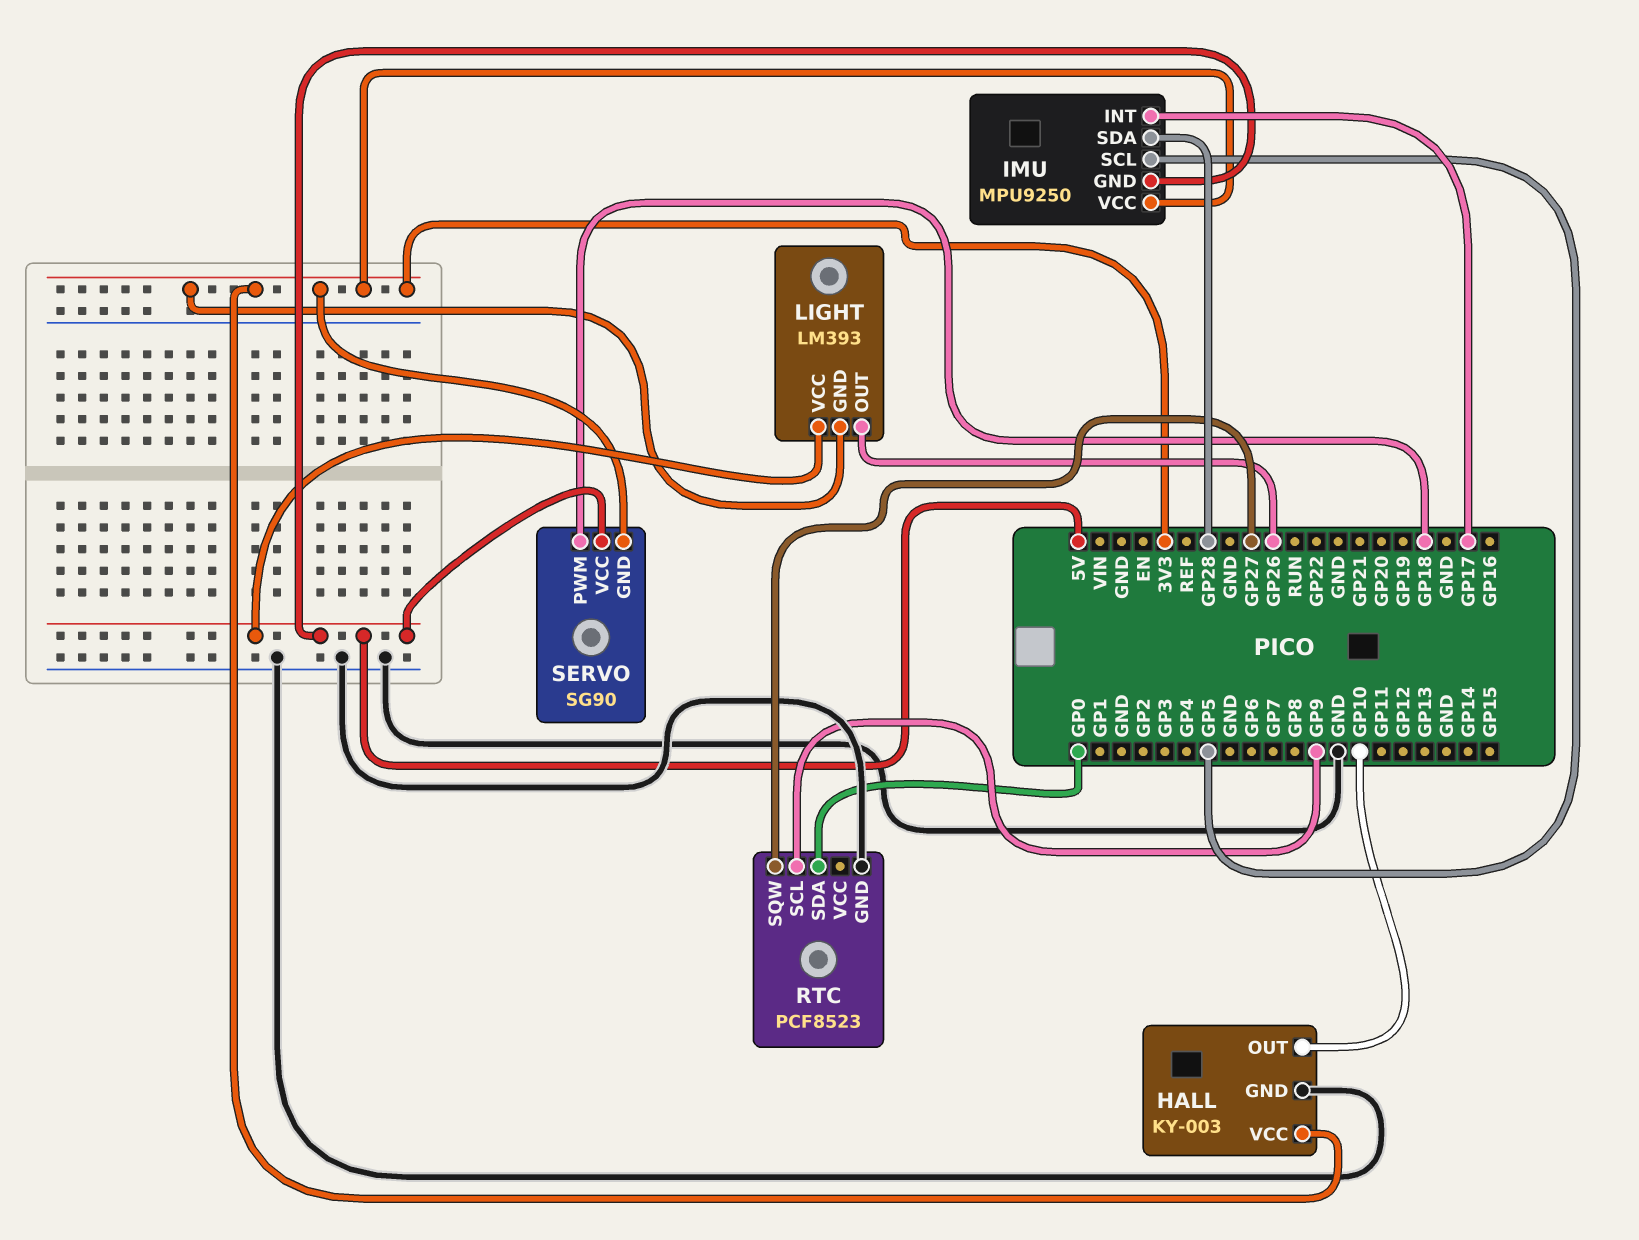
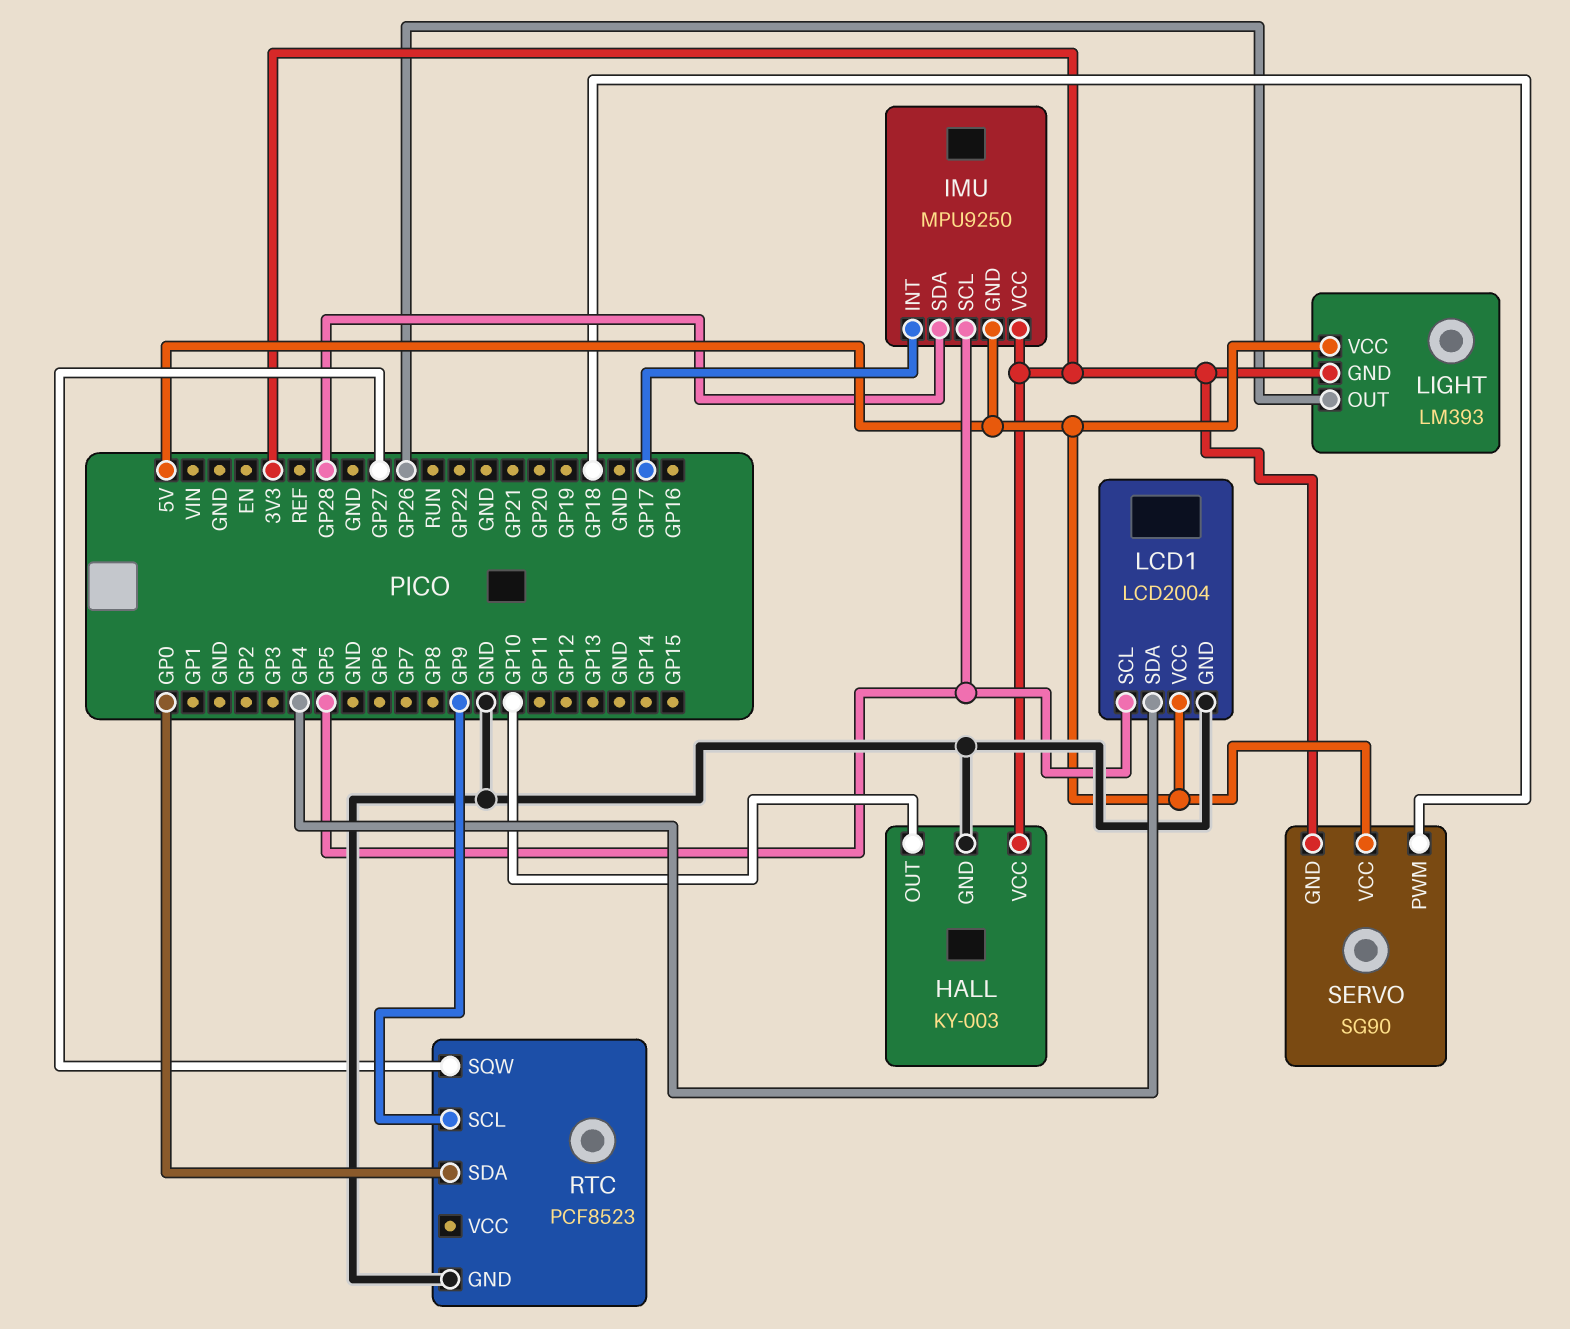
LCD1: none -> LCD2004
LCD1 pin GND: none -> GND
LCD1 pin SCL: none -> GP5
LCD1 pin SDA: none -> GP4
LCD1 pin VCC: none -> 5V

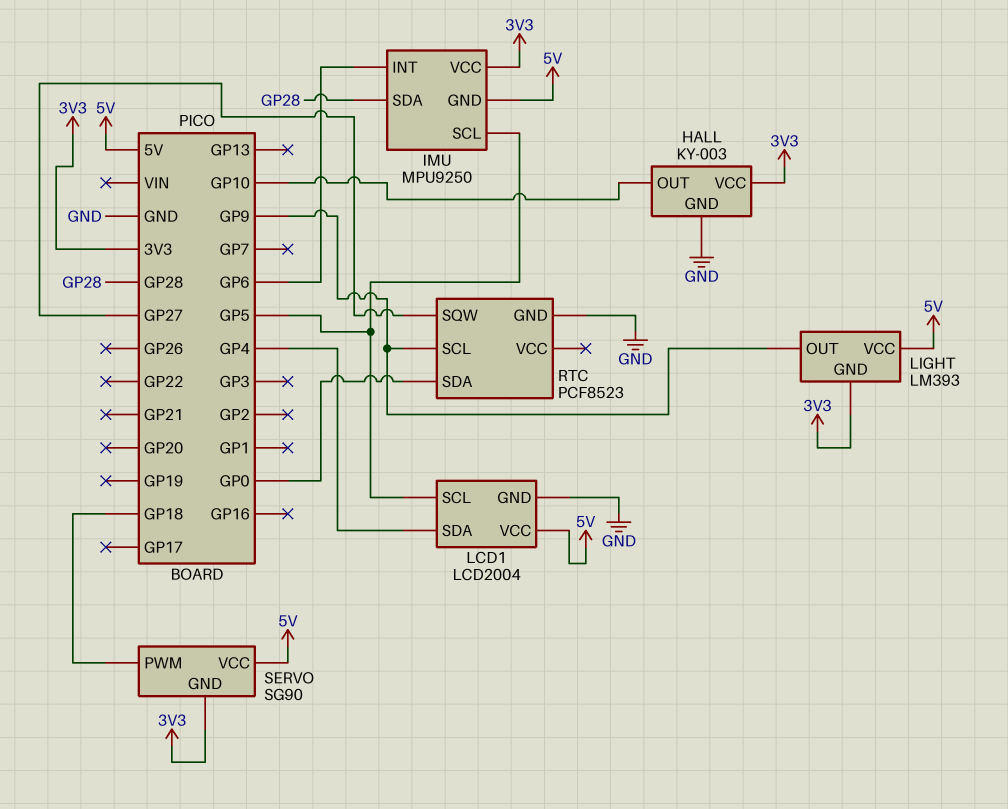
IMU pin INT: GP17 -> GP6
LIGHT pin OUT: GP26 -> GP9

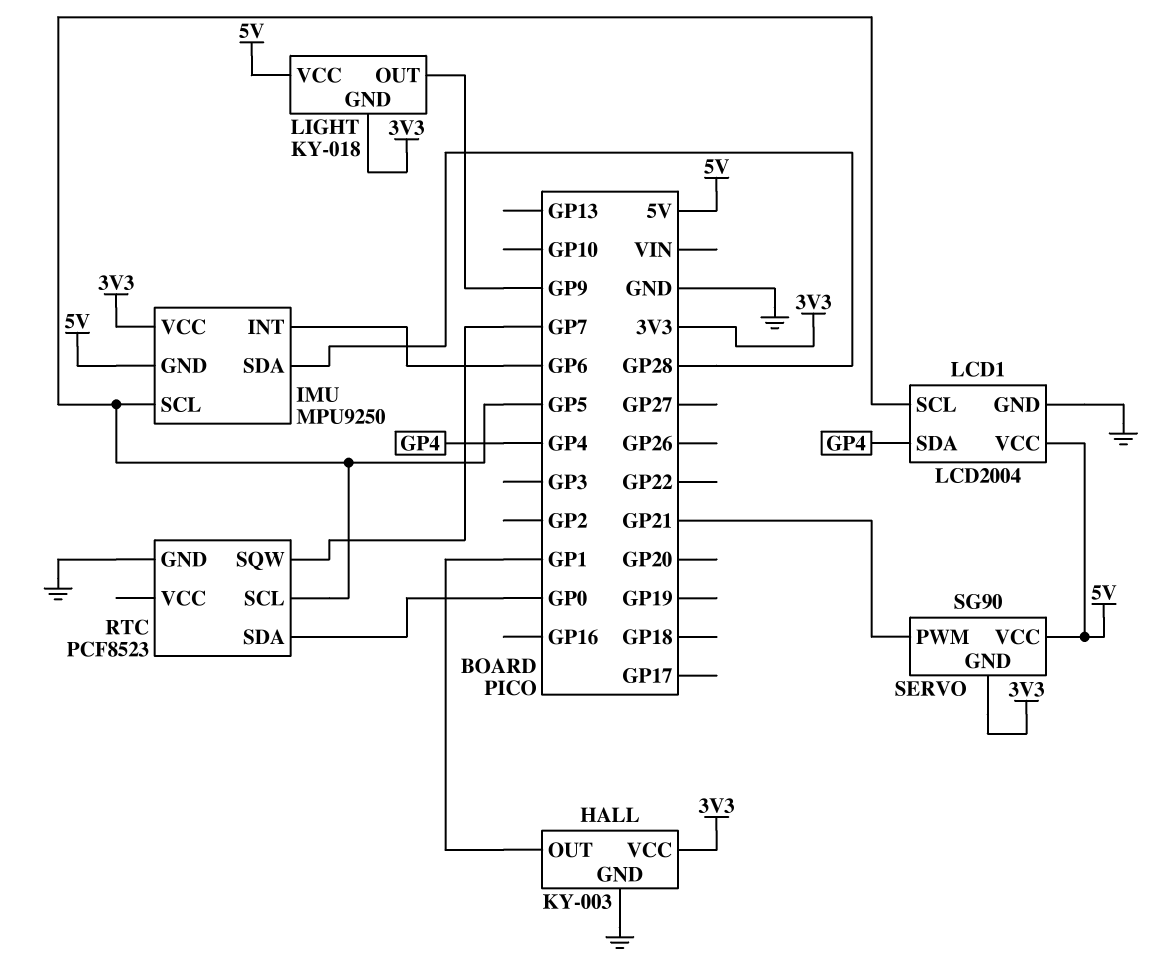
HALL pin OUT: GP10 -> GP1
LIGHT: LM393 -> KY-018
RTC pin SCL: GP9 -> GP5
RTC pin SQW: GP27 -> GP7
SERVO pin PWM: GP18 -> GP21

